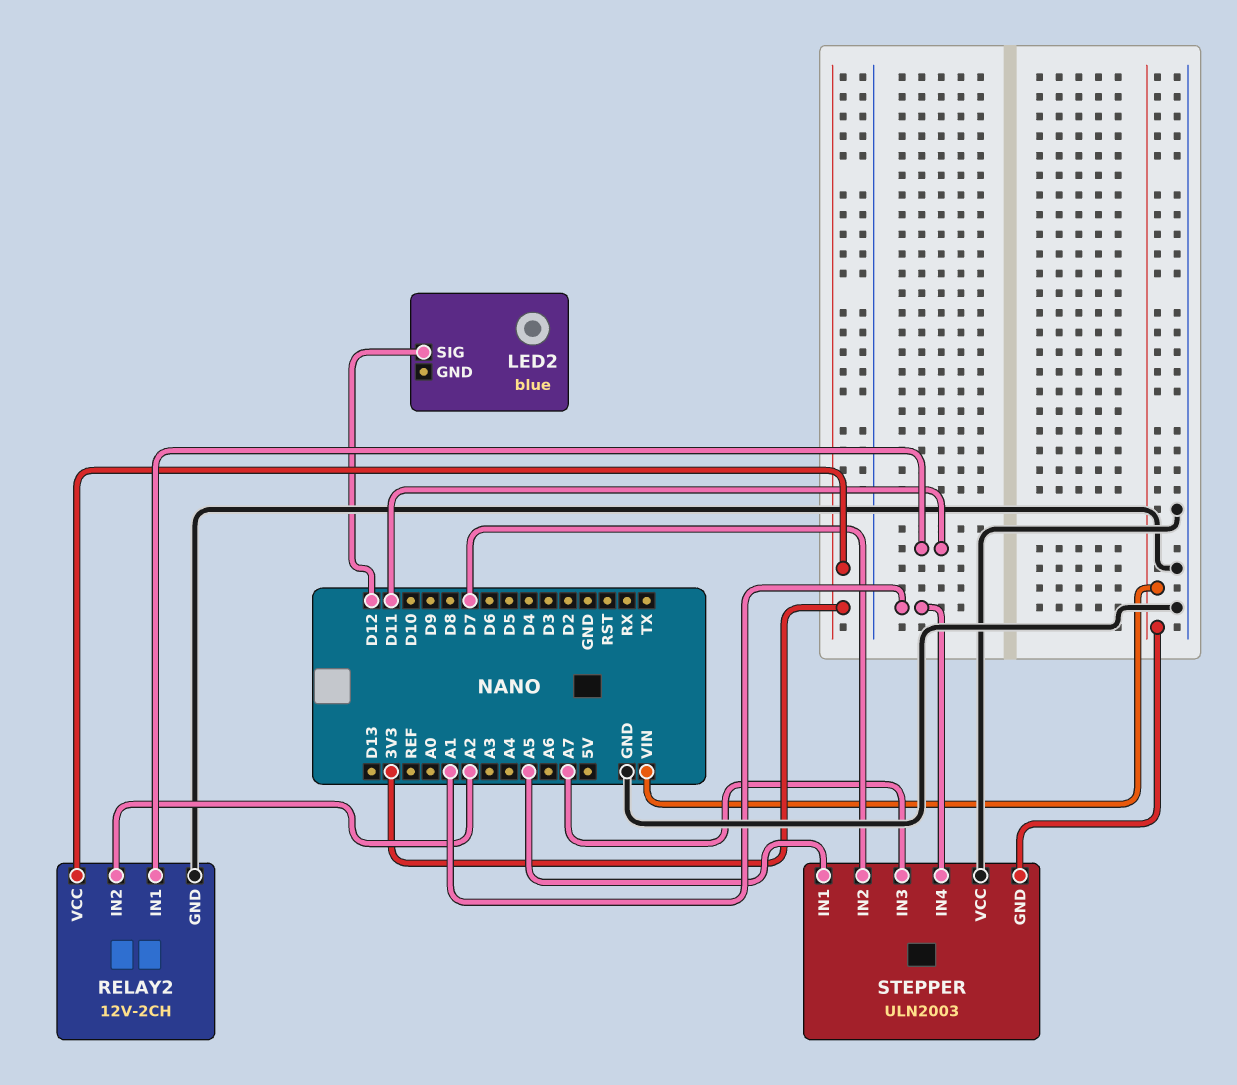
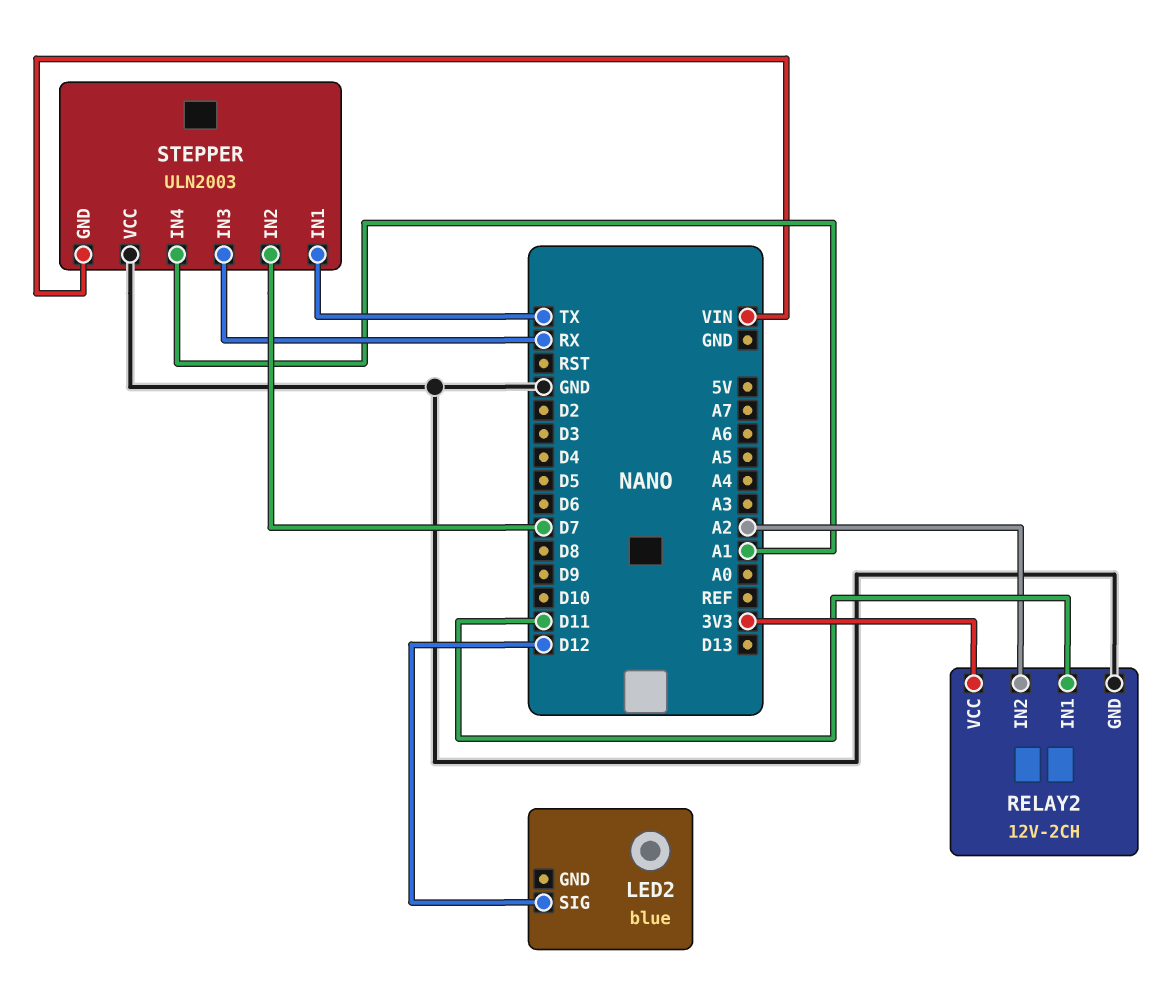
STEPPER pin IN1: A5 -> TX
STEPPER pin IN3: A7 -> RX

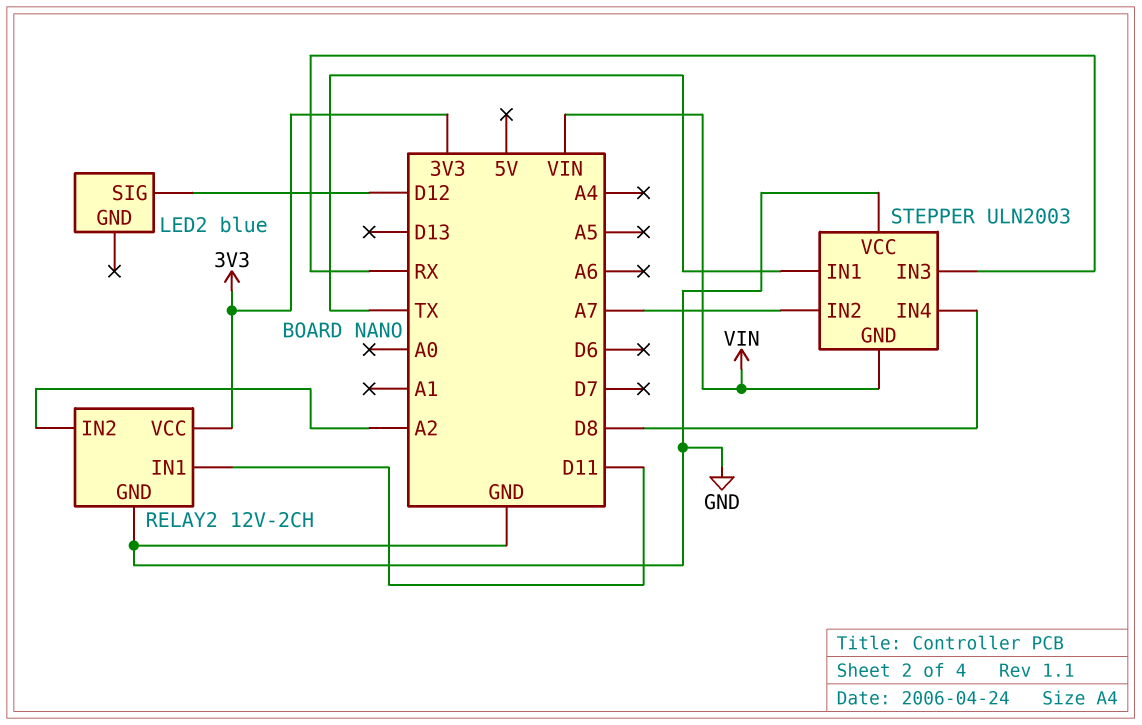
STEPPER pin IN2: D7 -> A7
STEPPER pin IN4: A1 -> D8

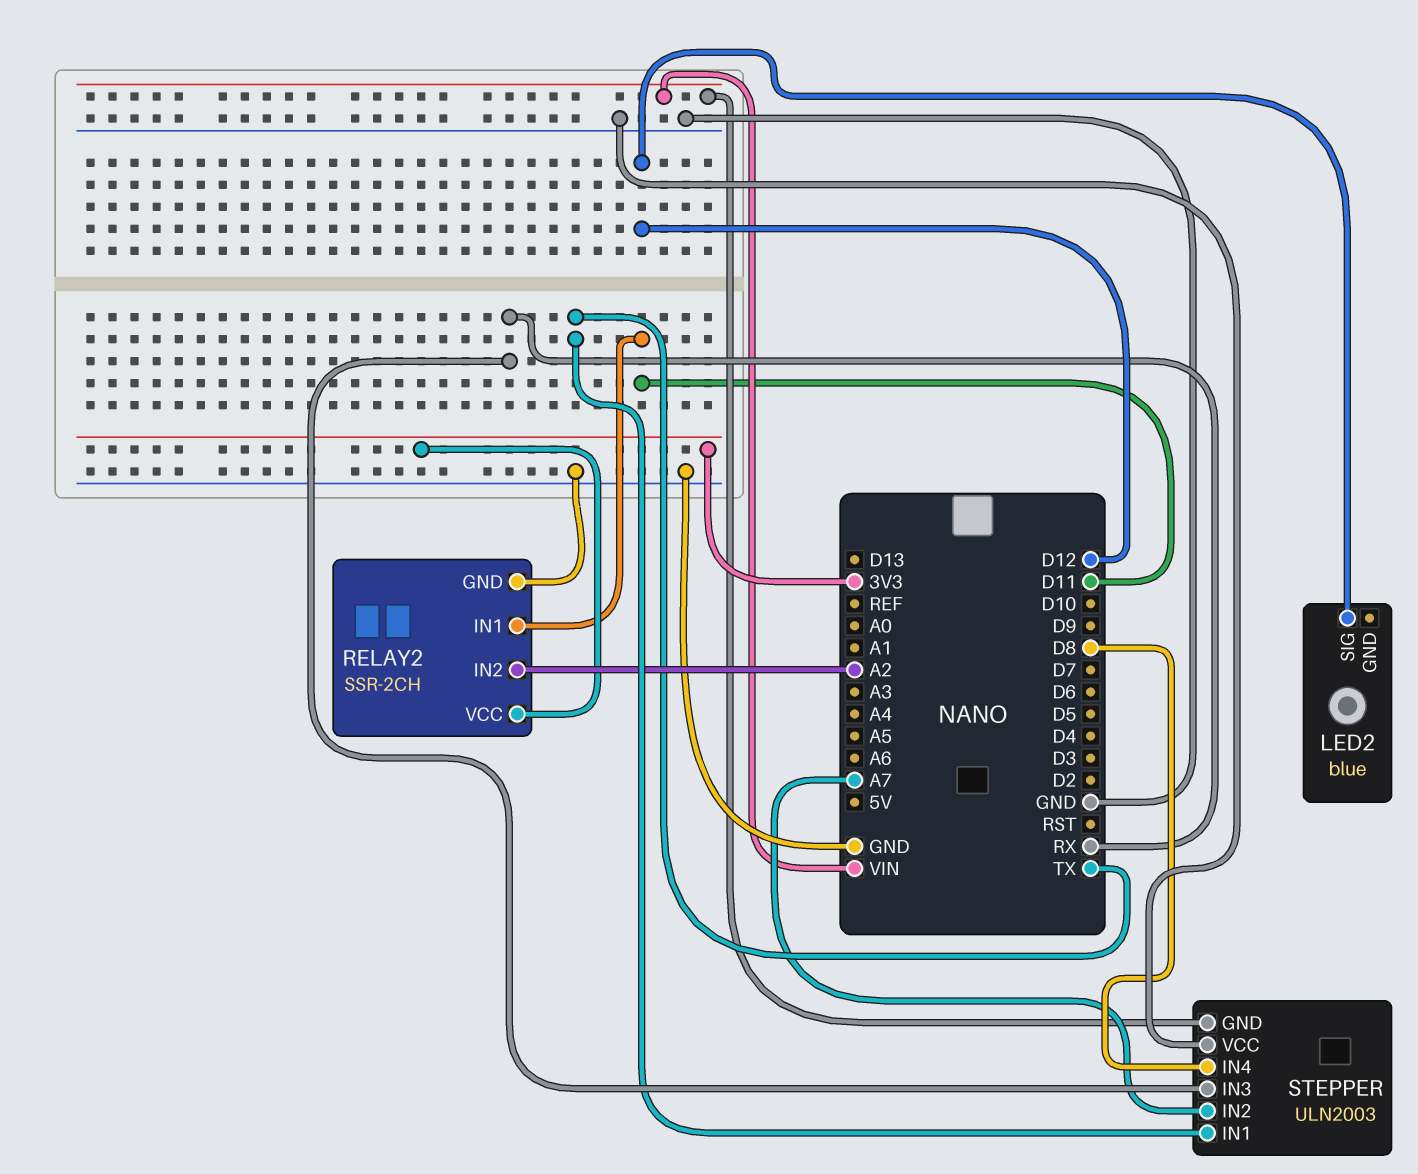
RELAY2: 12V-2CH -> SSR-2CH

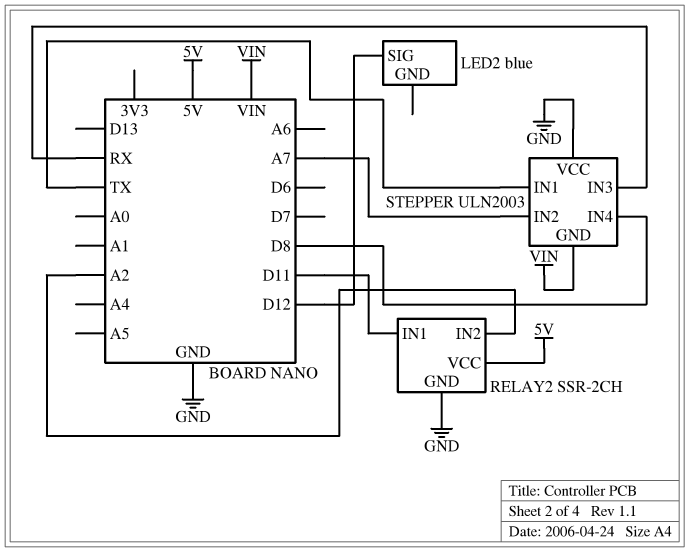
RELAY2 pin VCC: 3V3 -> 5V

